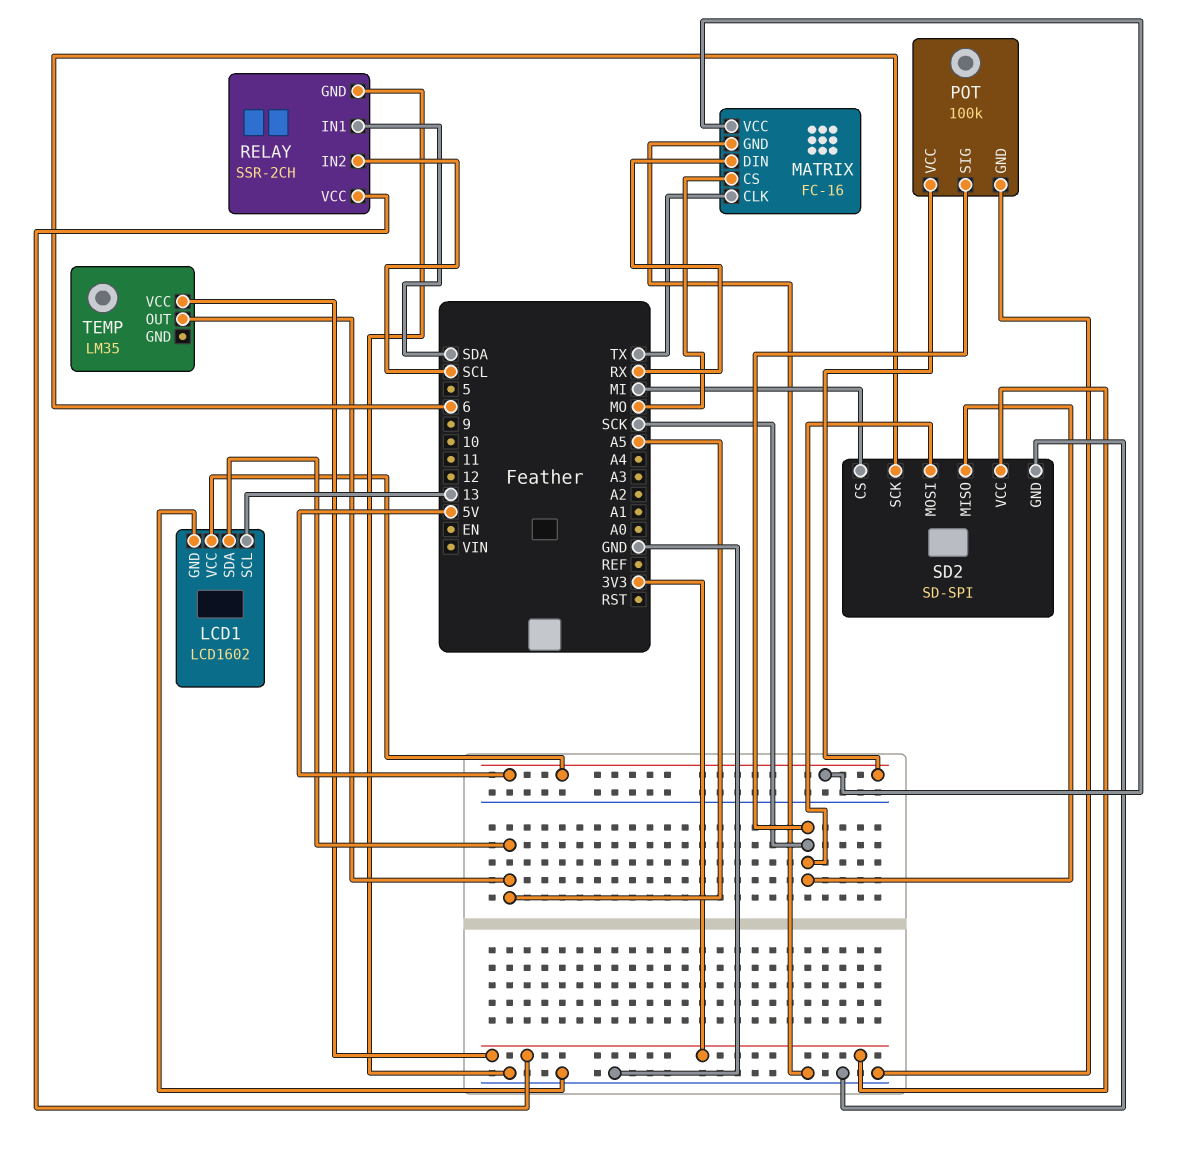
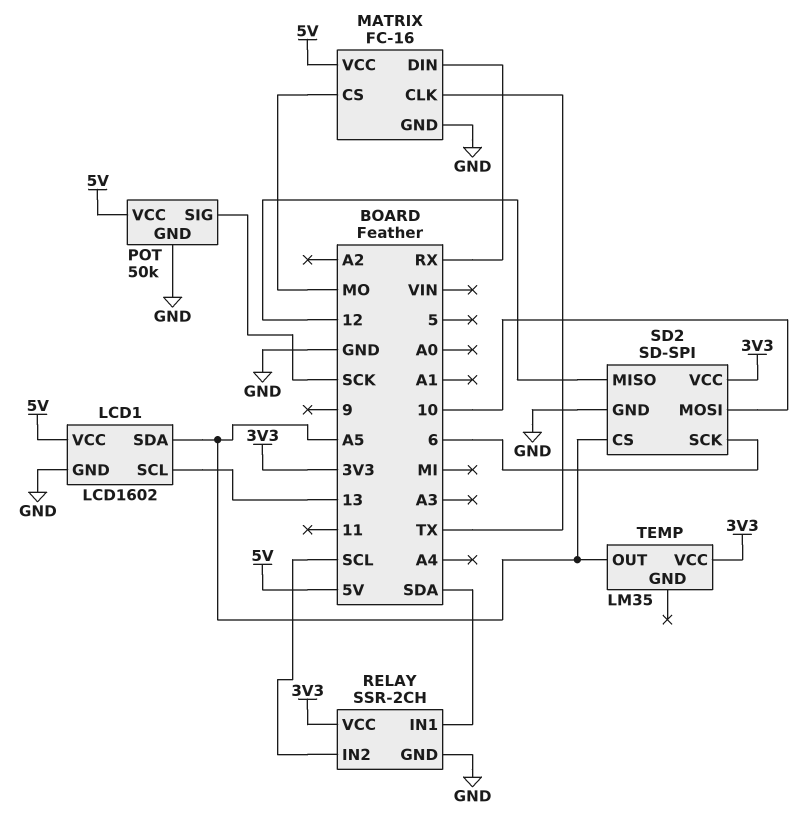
POT: 100k -> 50k
SD2 pin CS: MI -> A5
SD2 pin MISO: SCK -> 12
SD2 pin MOSI: SCK -> 10

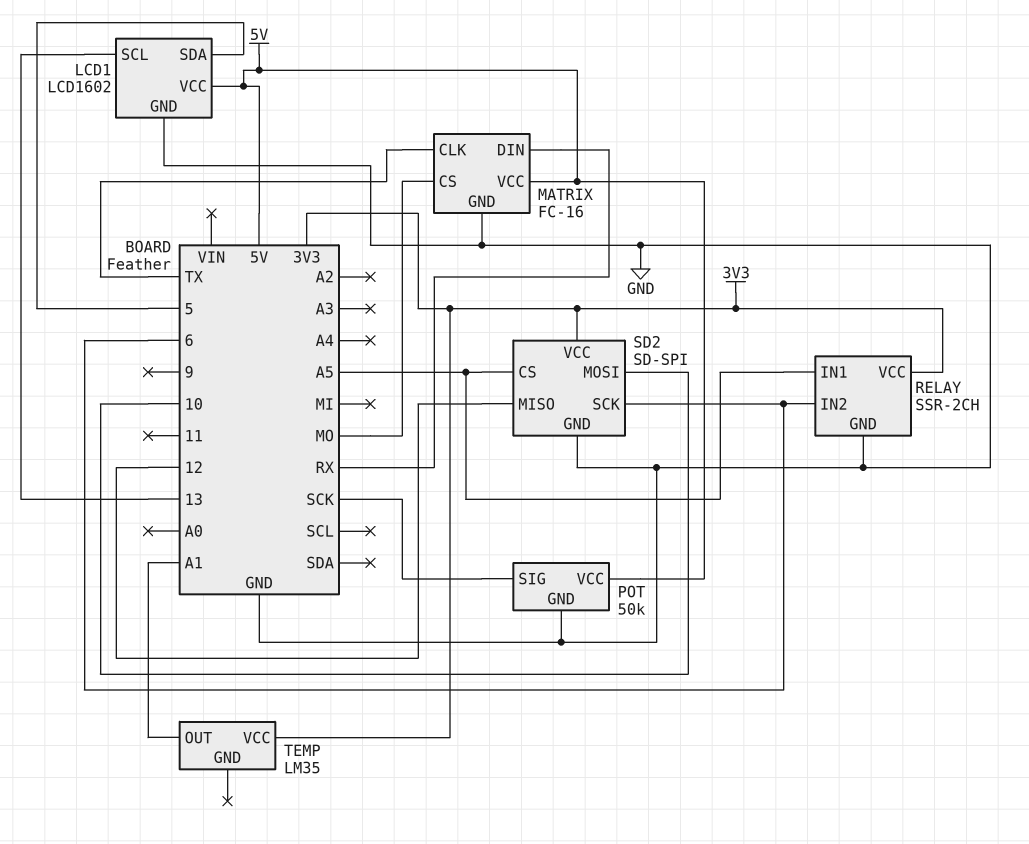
LCD1 pin SDA: A5 -> 5
RELAY pin IN1: SDA -> A5
RELAY pin IN2: SCL -> 6
TEMP pin OUT: A5 -> A1

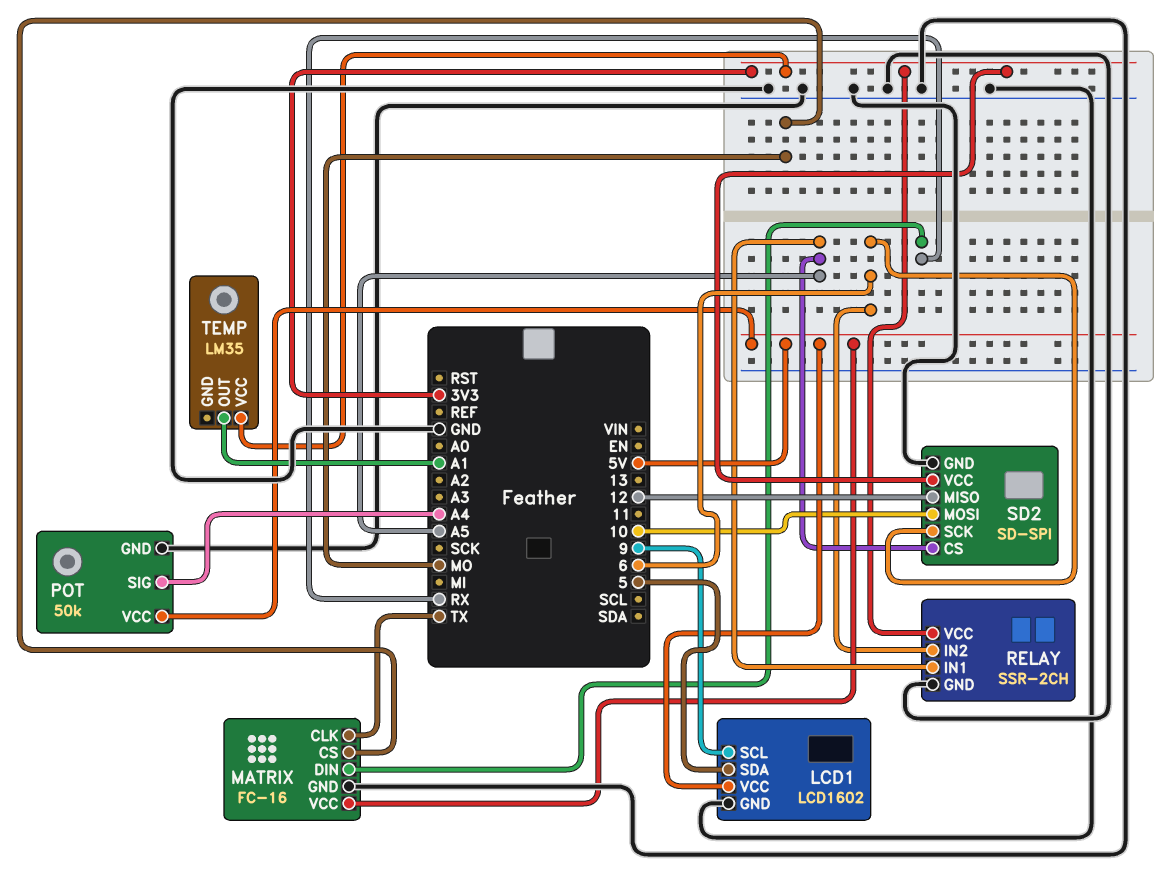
LCD1 pin SCL: 13 -> 9
POT pin SIG: SCK -> A4

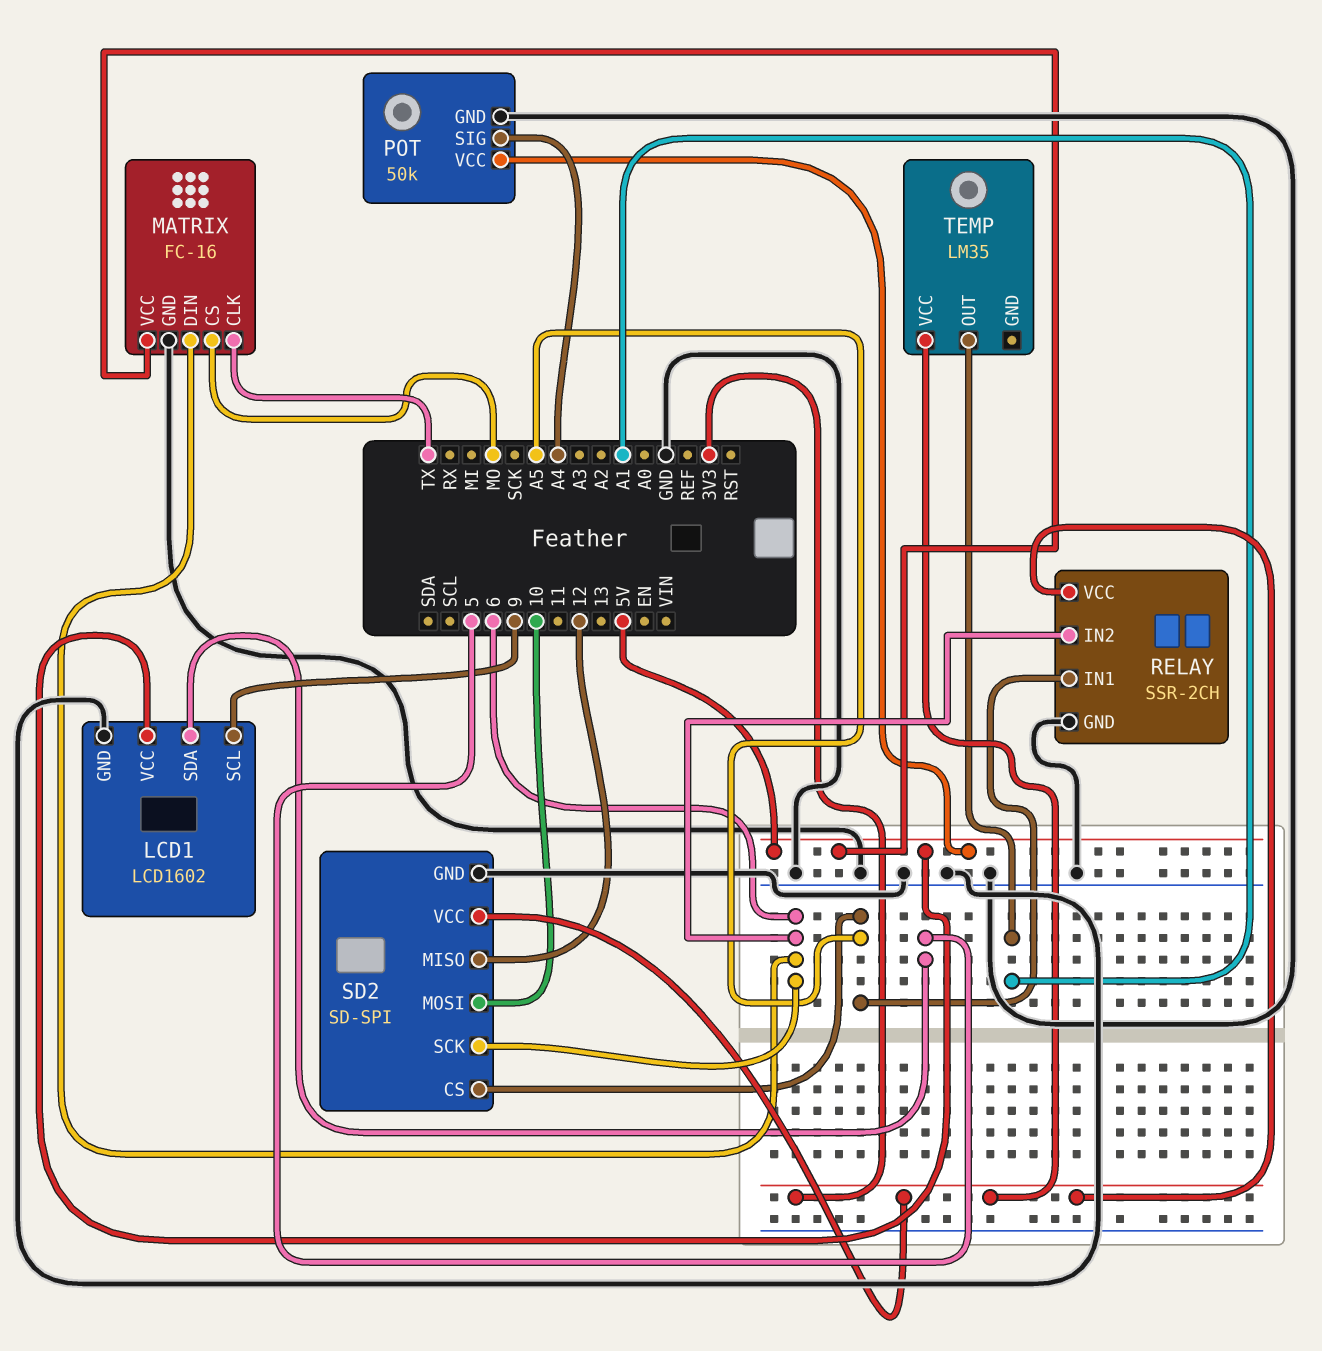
MATRIX pin DIN: RX -> 6

